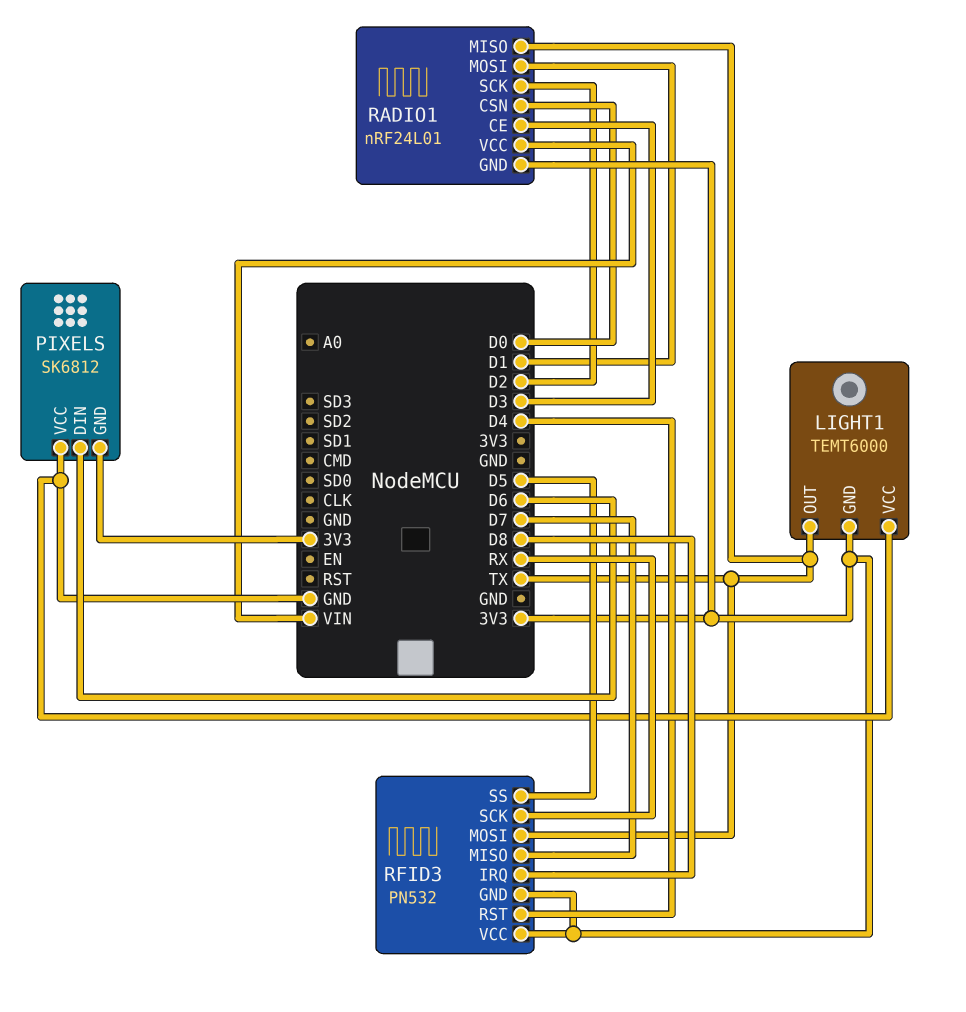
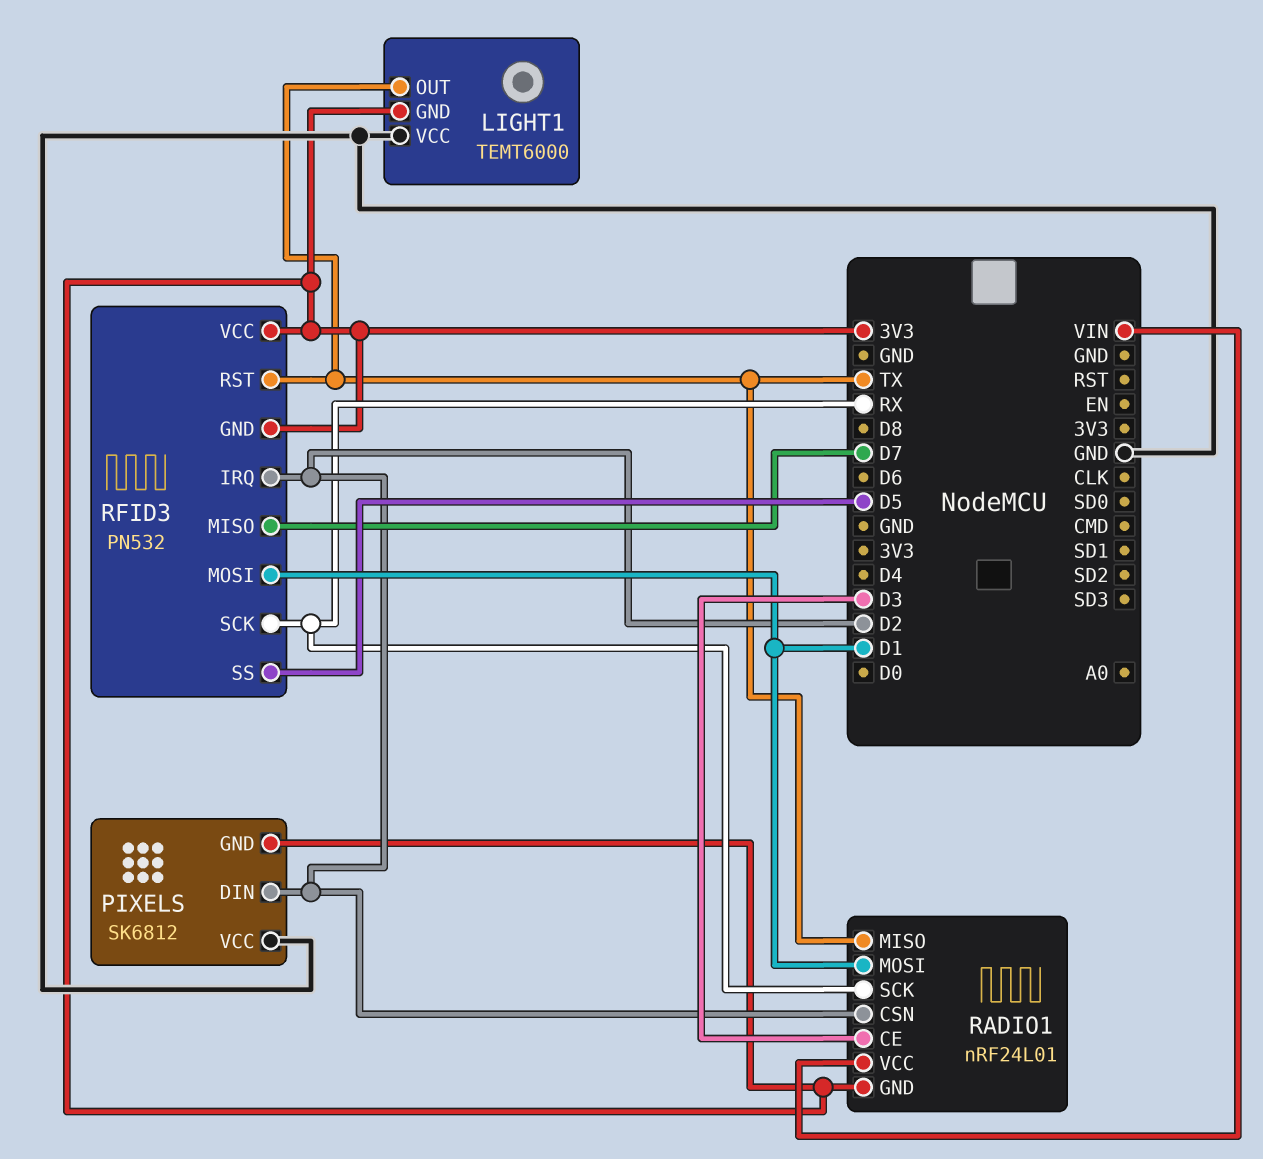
PIXELS pin DIN: D6 -> D2
RADIO1 pin CSN: D0 -> D2
RADIO1 pin SCK: D2 -> RX
RFID3 pin IRQ: D8 -> D2
RFID3 pin MOSI: TX -> D1
RFID3 pin RST: D4 -> TX

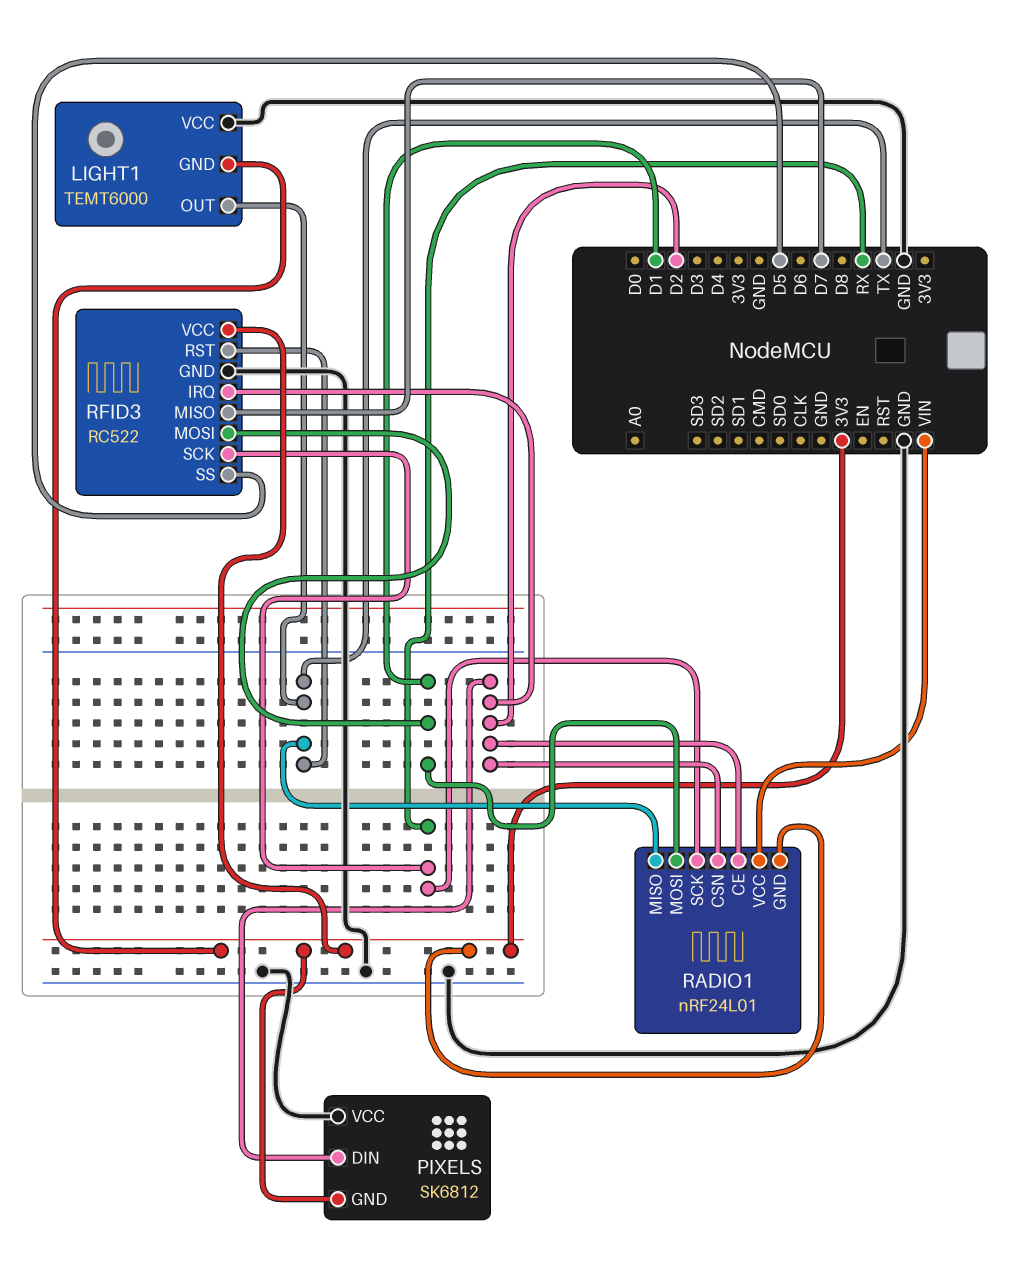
RADIO1 pin CE: D3 -> D2
RFID3: PN532 -> RC522
RFID3 pin GND: 3V3 -> GND

